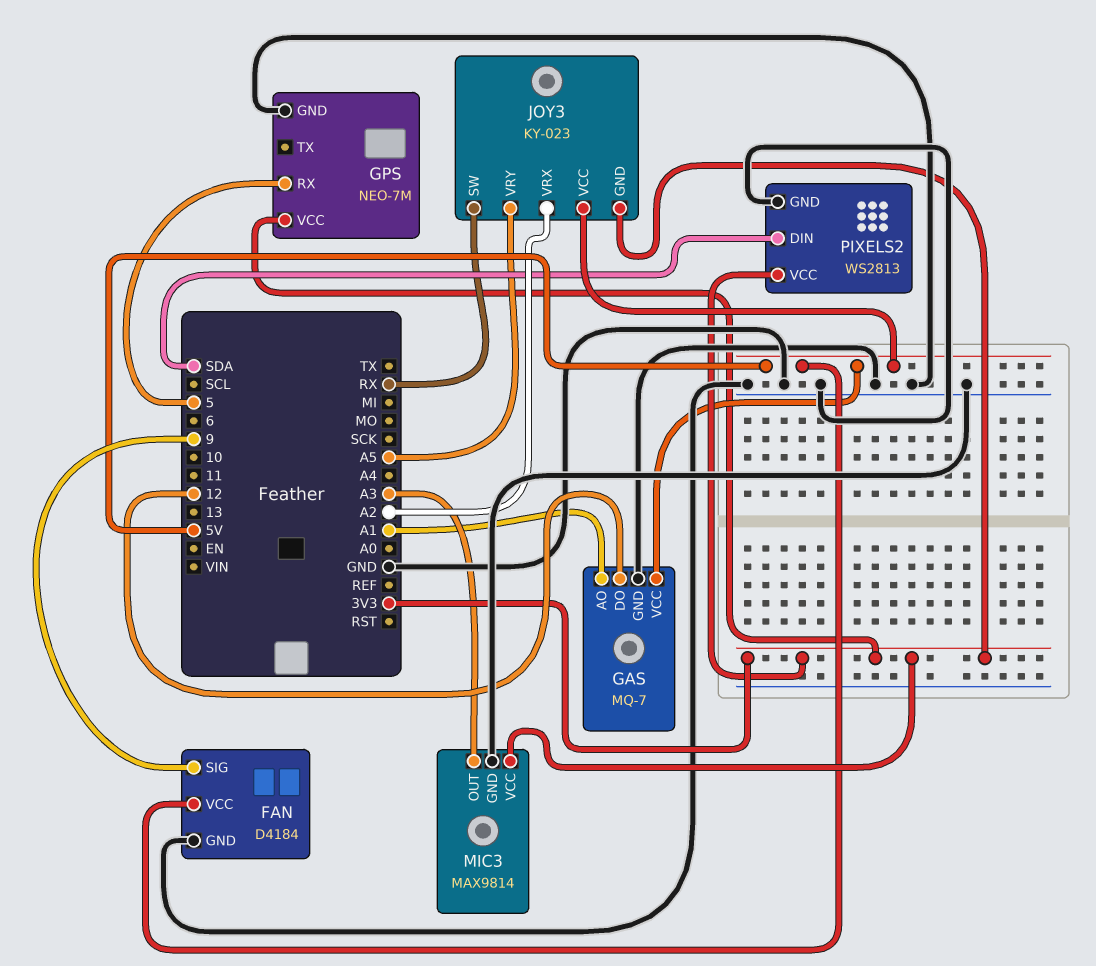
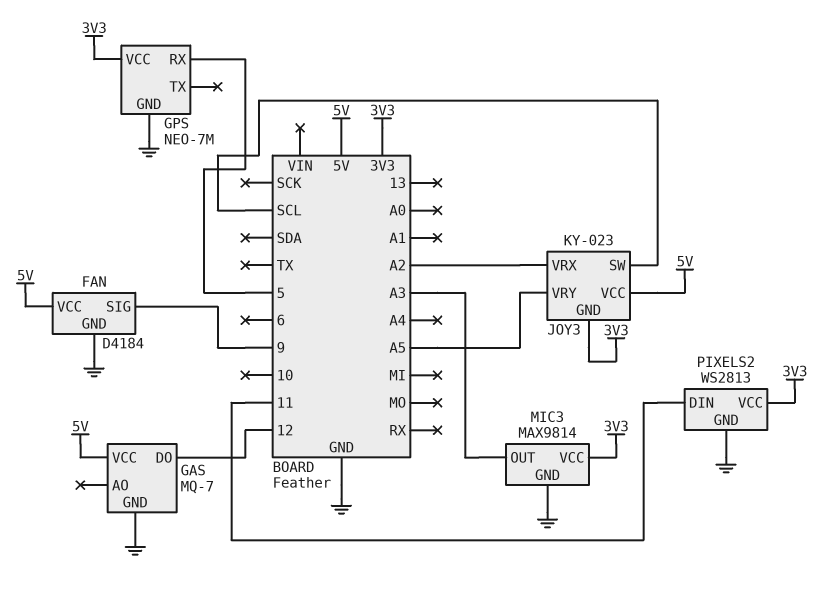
GAS pin AO: A1 -> none
JOY3 pin SW: RX -> SCL
PIXELS2 pin DIN: SDA -> 11

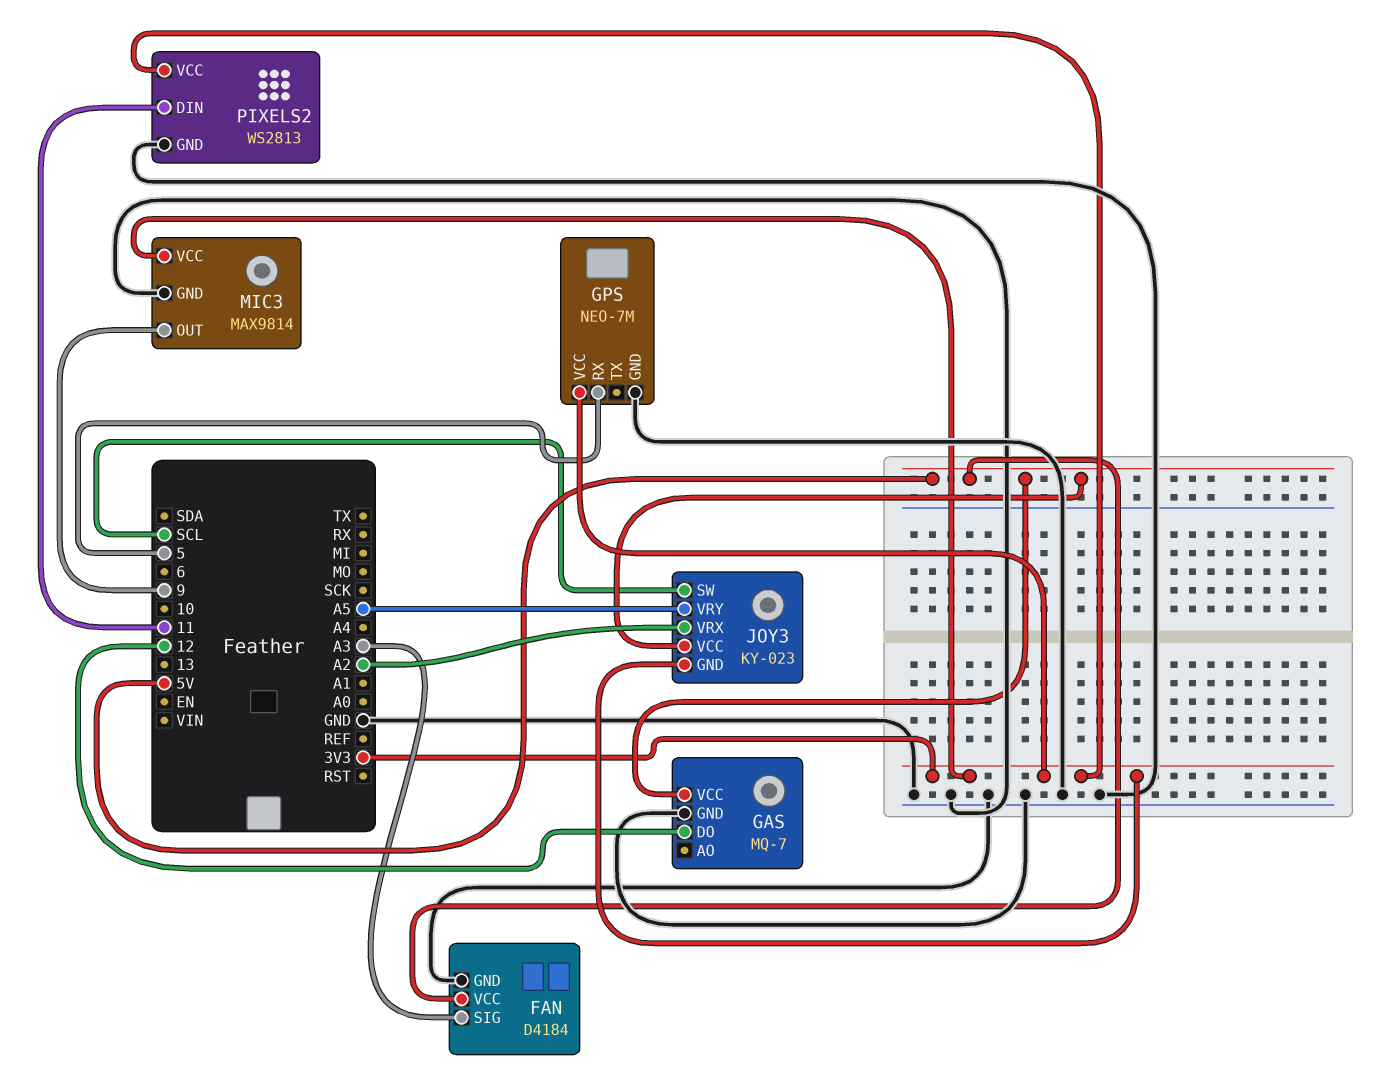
FAN pin SIG: 9 -> A3
MIC3 pin OUT: A3 -> 9

